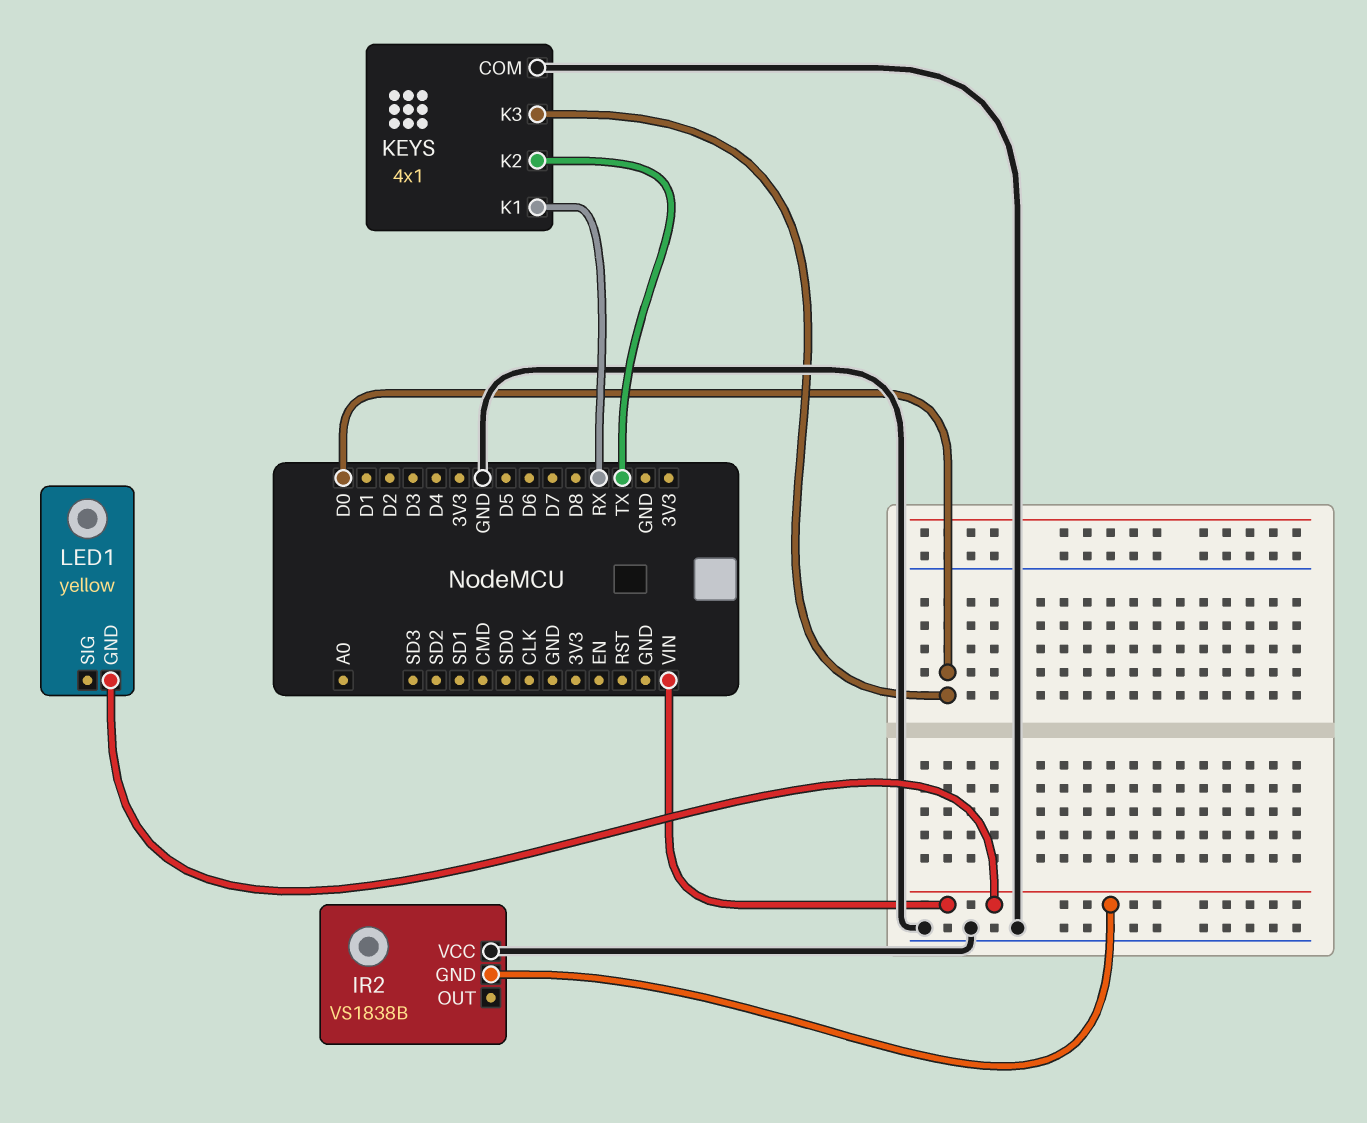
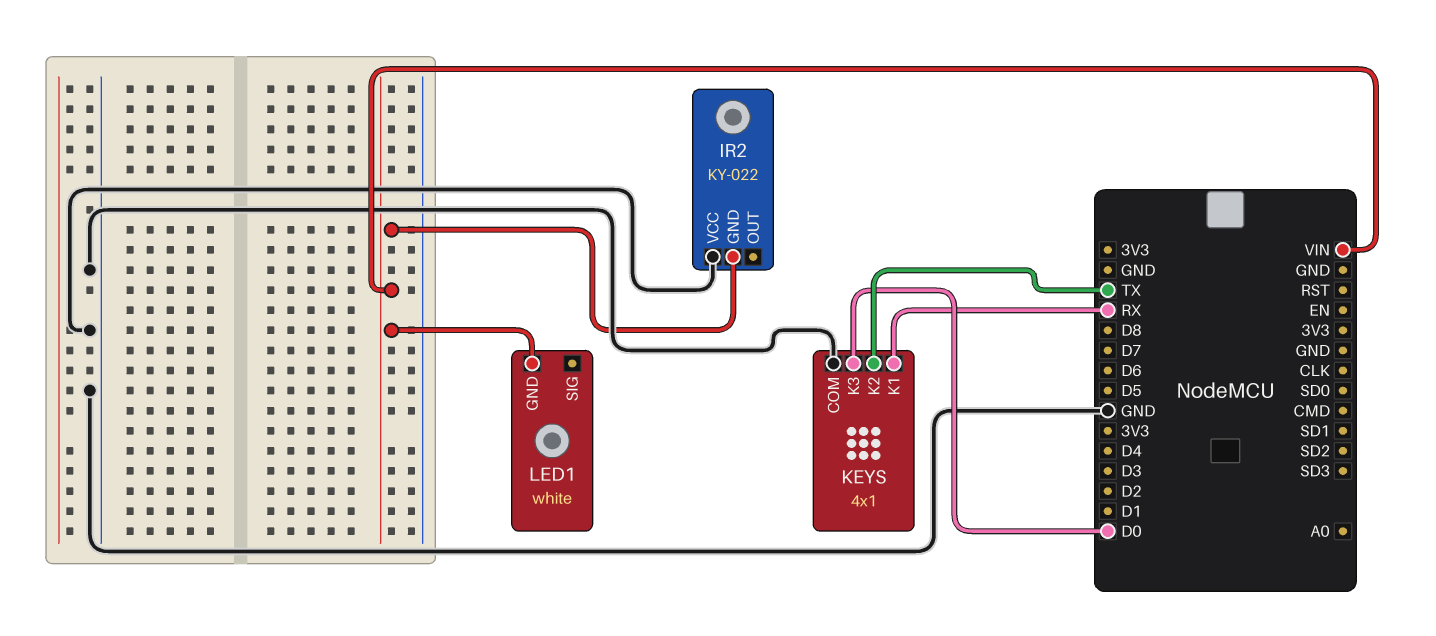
IR2: VS1838B -> KY-022
LED1: yellow -> white

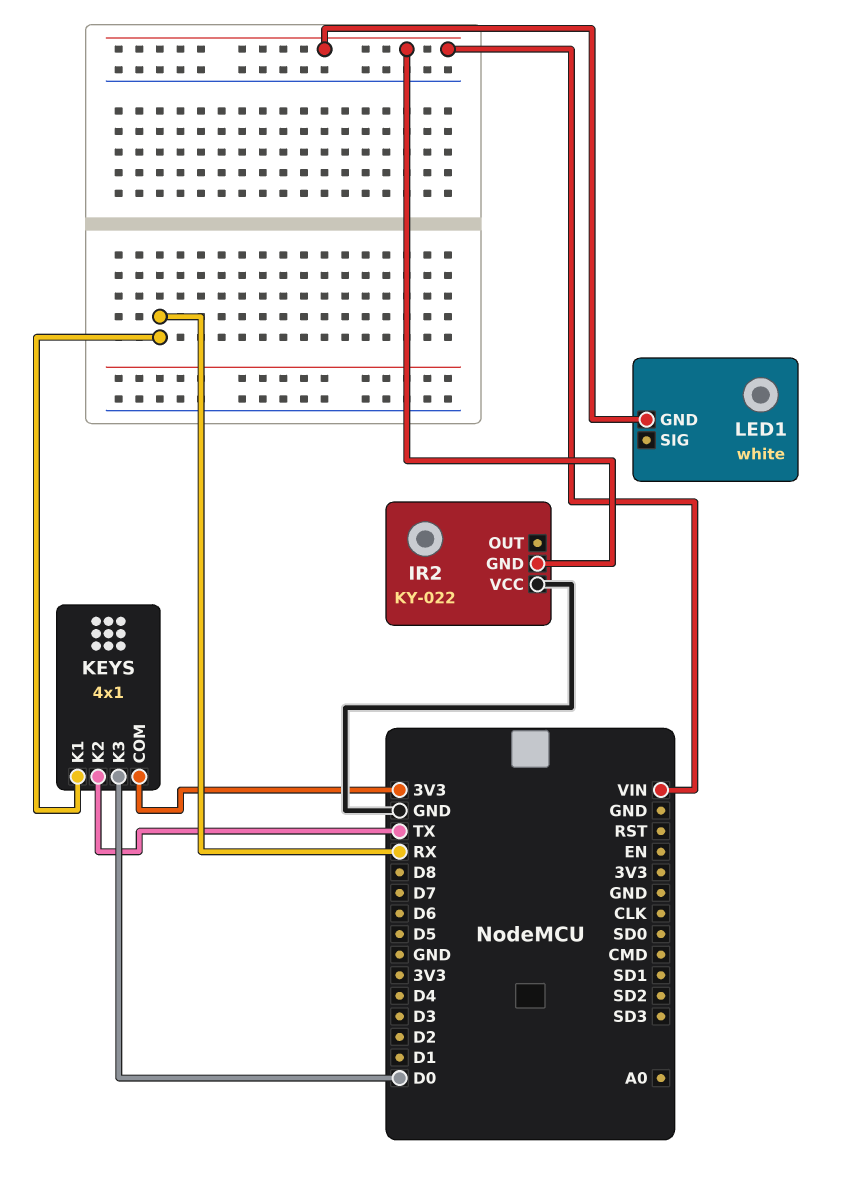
KEYS pin COM: GND -> 3V3

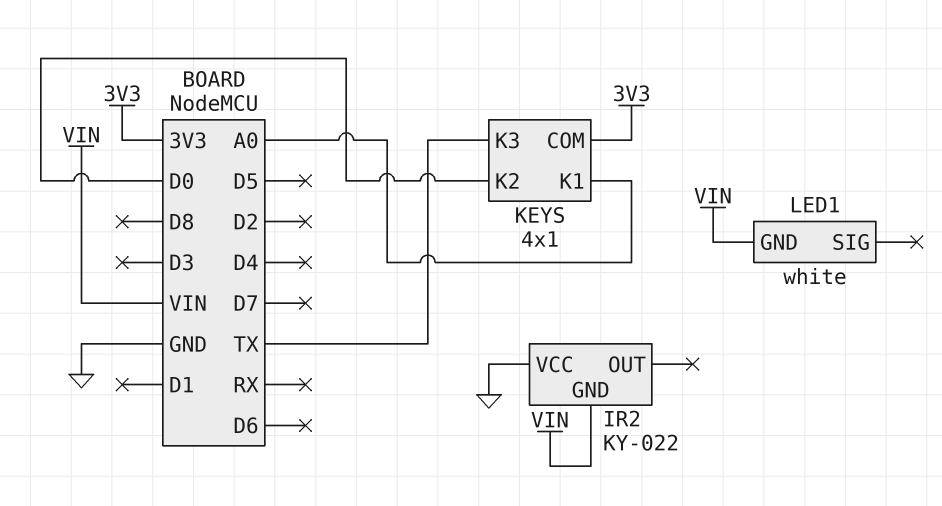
KEYS pin K1: RX -> A0
KEYS pin K2: TX -> D0
KEYS pin K3: D0 -> TX

